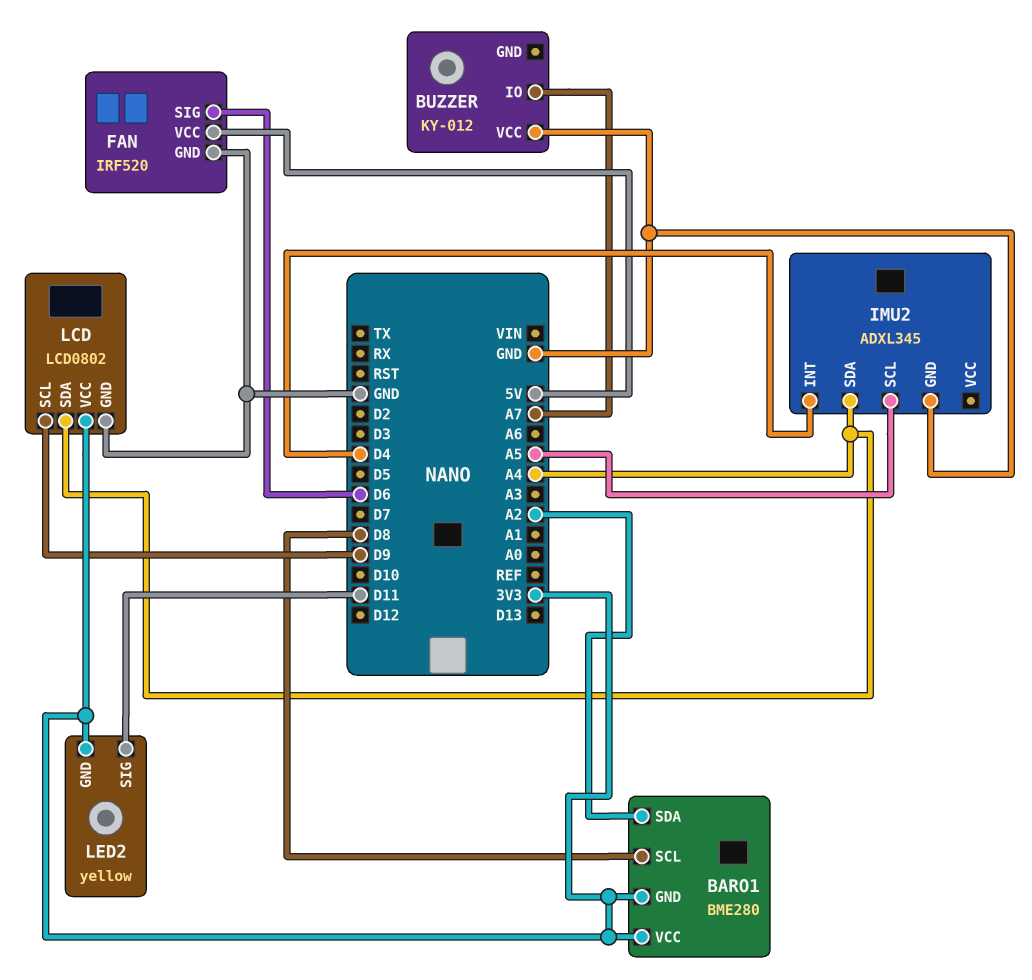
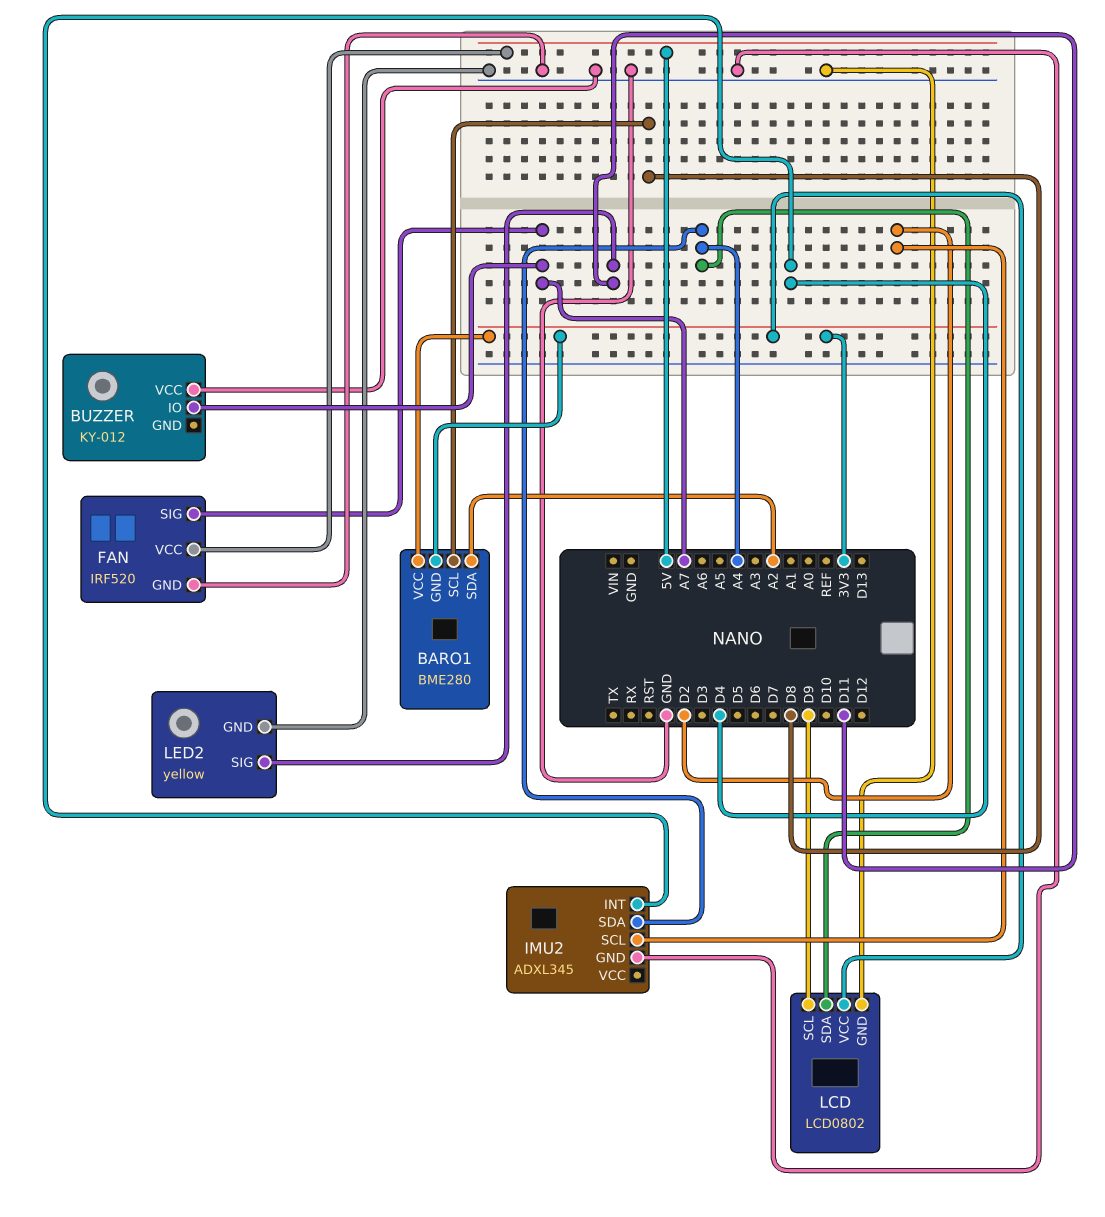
FAN pin SIG: D6 -> A7
IMU2 pin SCL: A5 -> D2
LED2 pin GND: 3V3 -> GND

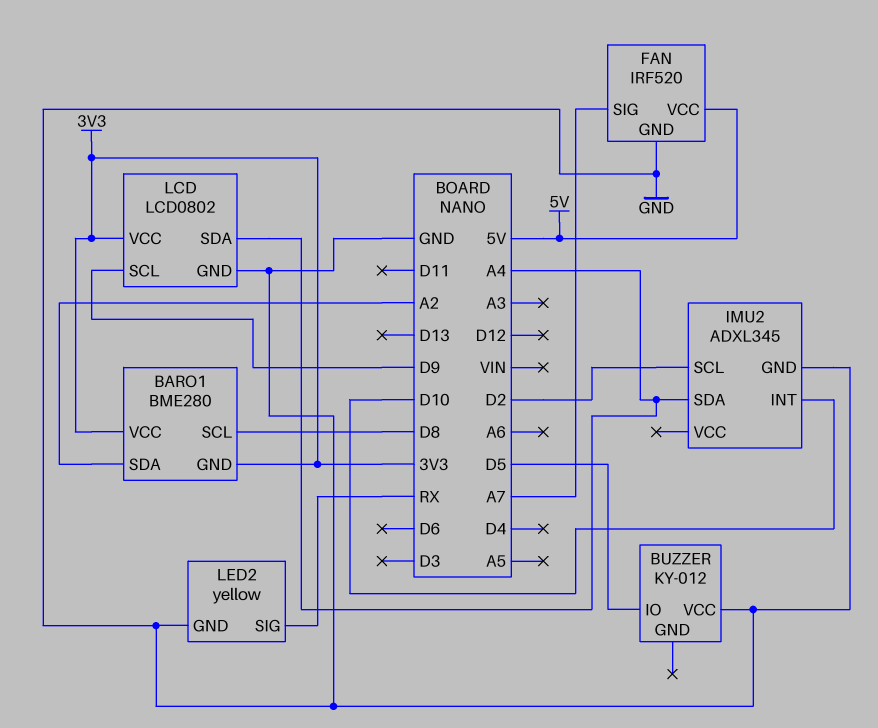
BUZZER pin IO: A7 -> D5
IMU2 pin INT: D4 -> D10
LED2 pin SIG: D11 -> RX

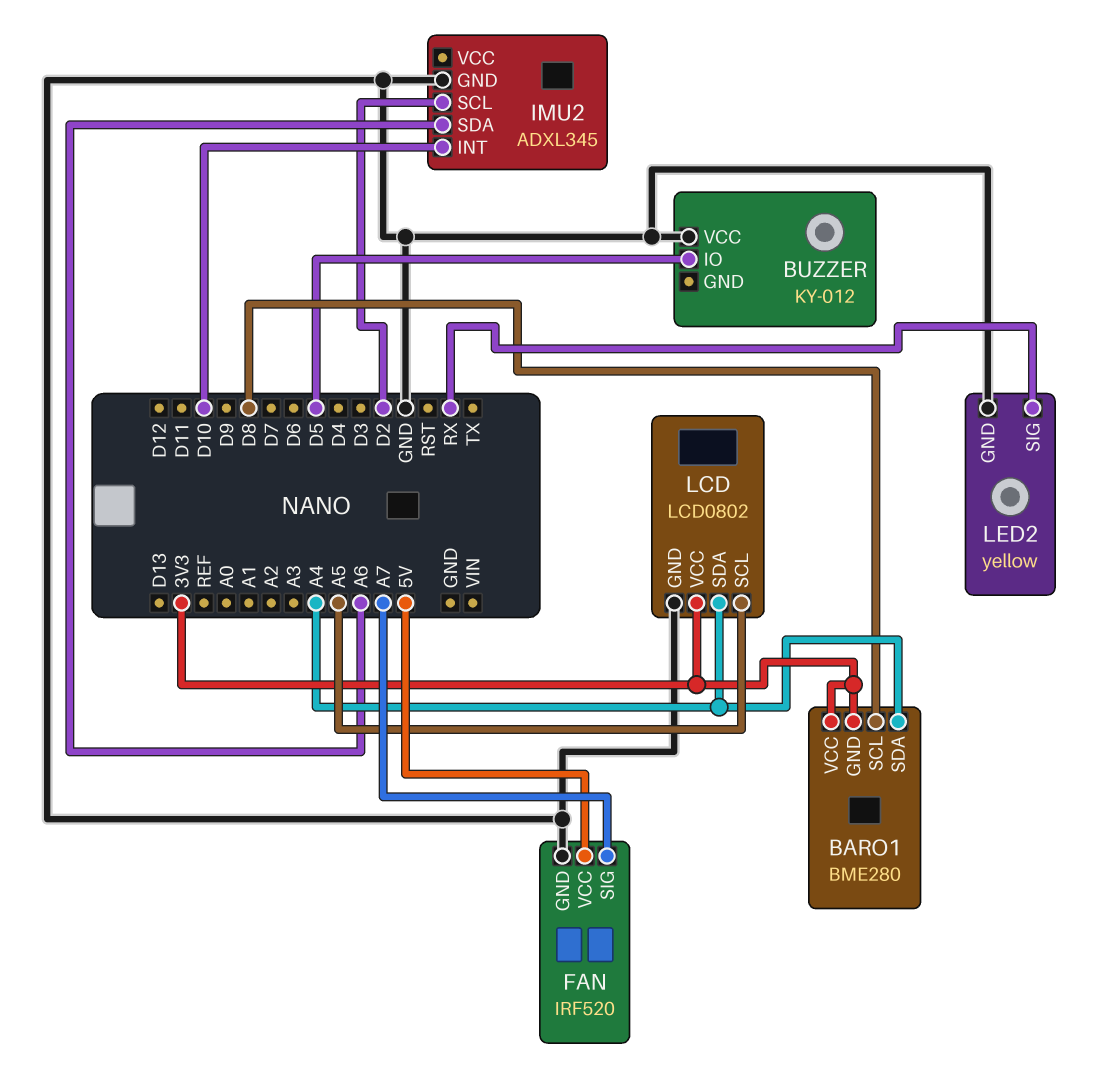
BARO1 pin SDA: A2 -> A4
IMU2 pin SDA: A4 -> A6
LCD pin SCL: D9 -> A5

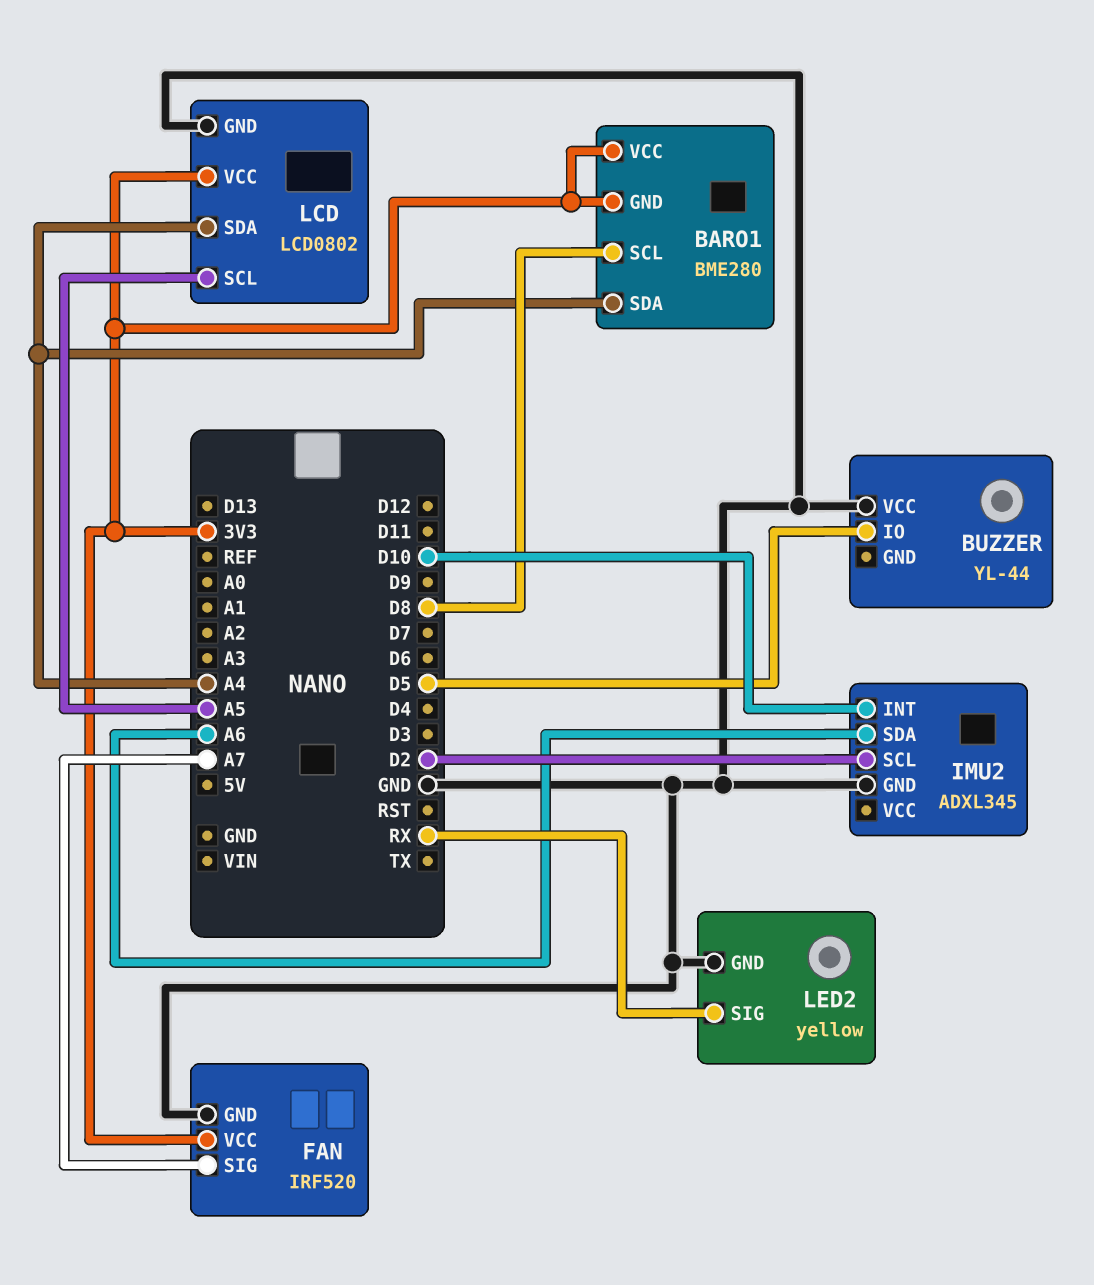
BUZZER: KY-012 -> YL-44
FAN pin VCC: 5V -> 3V3

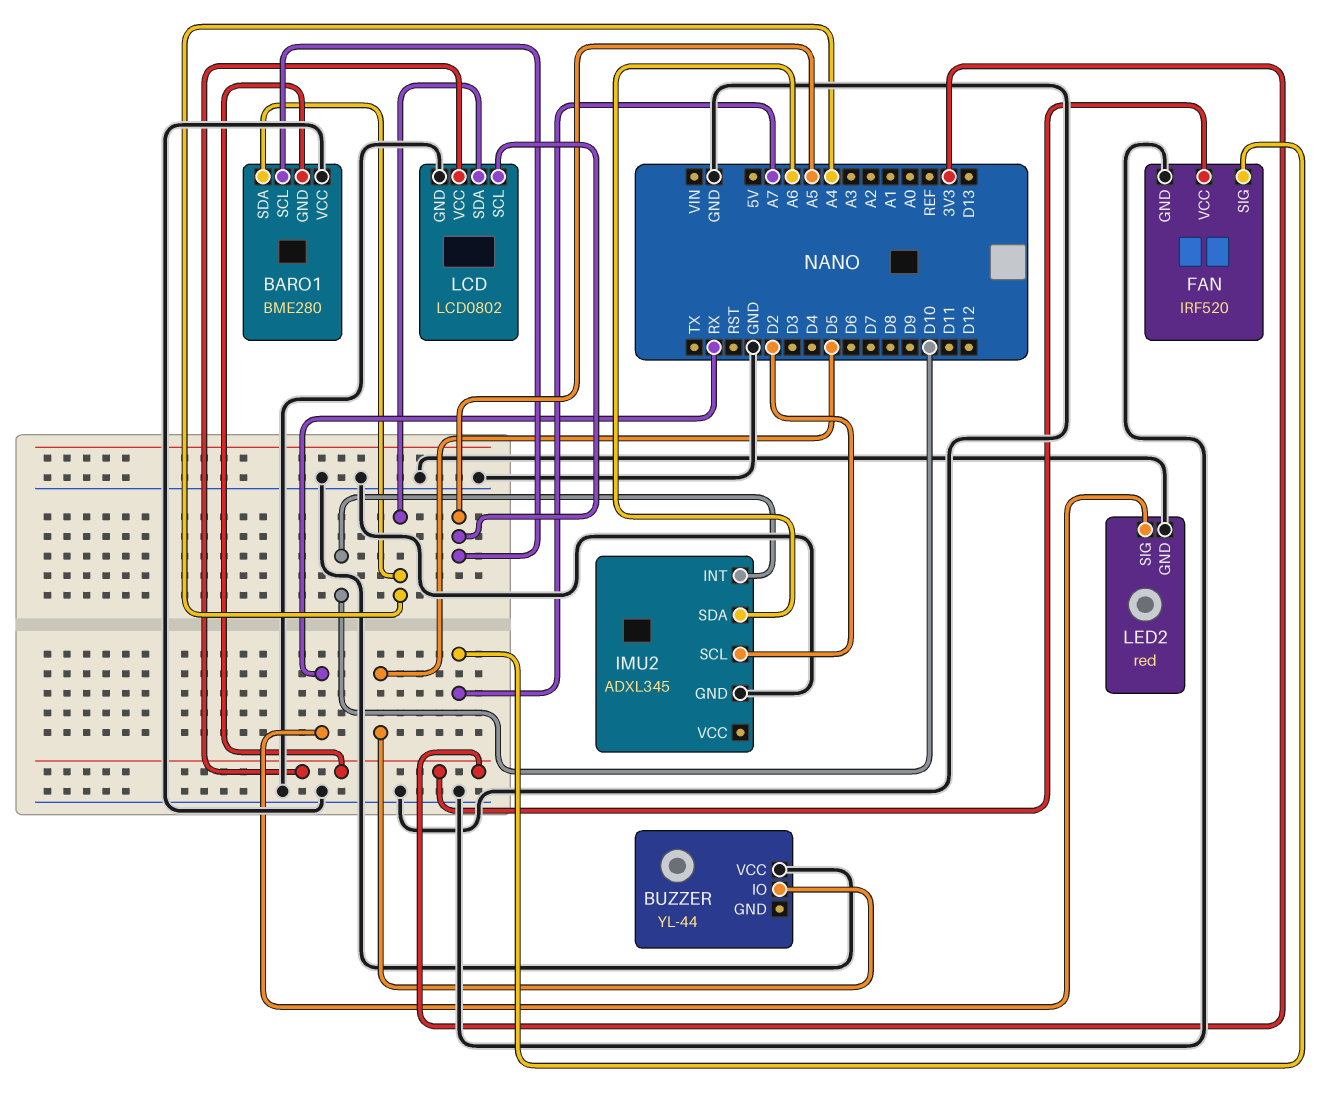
BARO1 pin SCL: D8 -> A5
BARO1 pin VCC: 3V3 -> GND
LED2: yellow -> red

